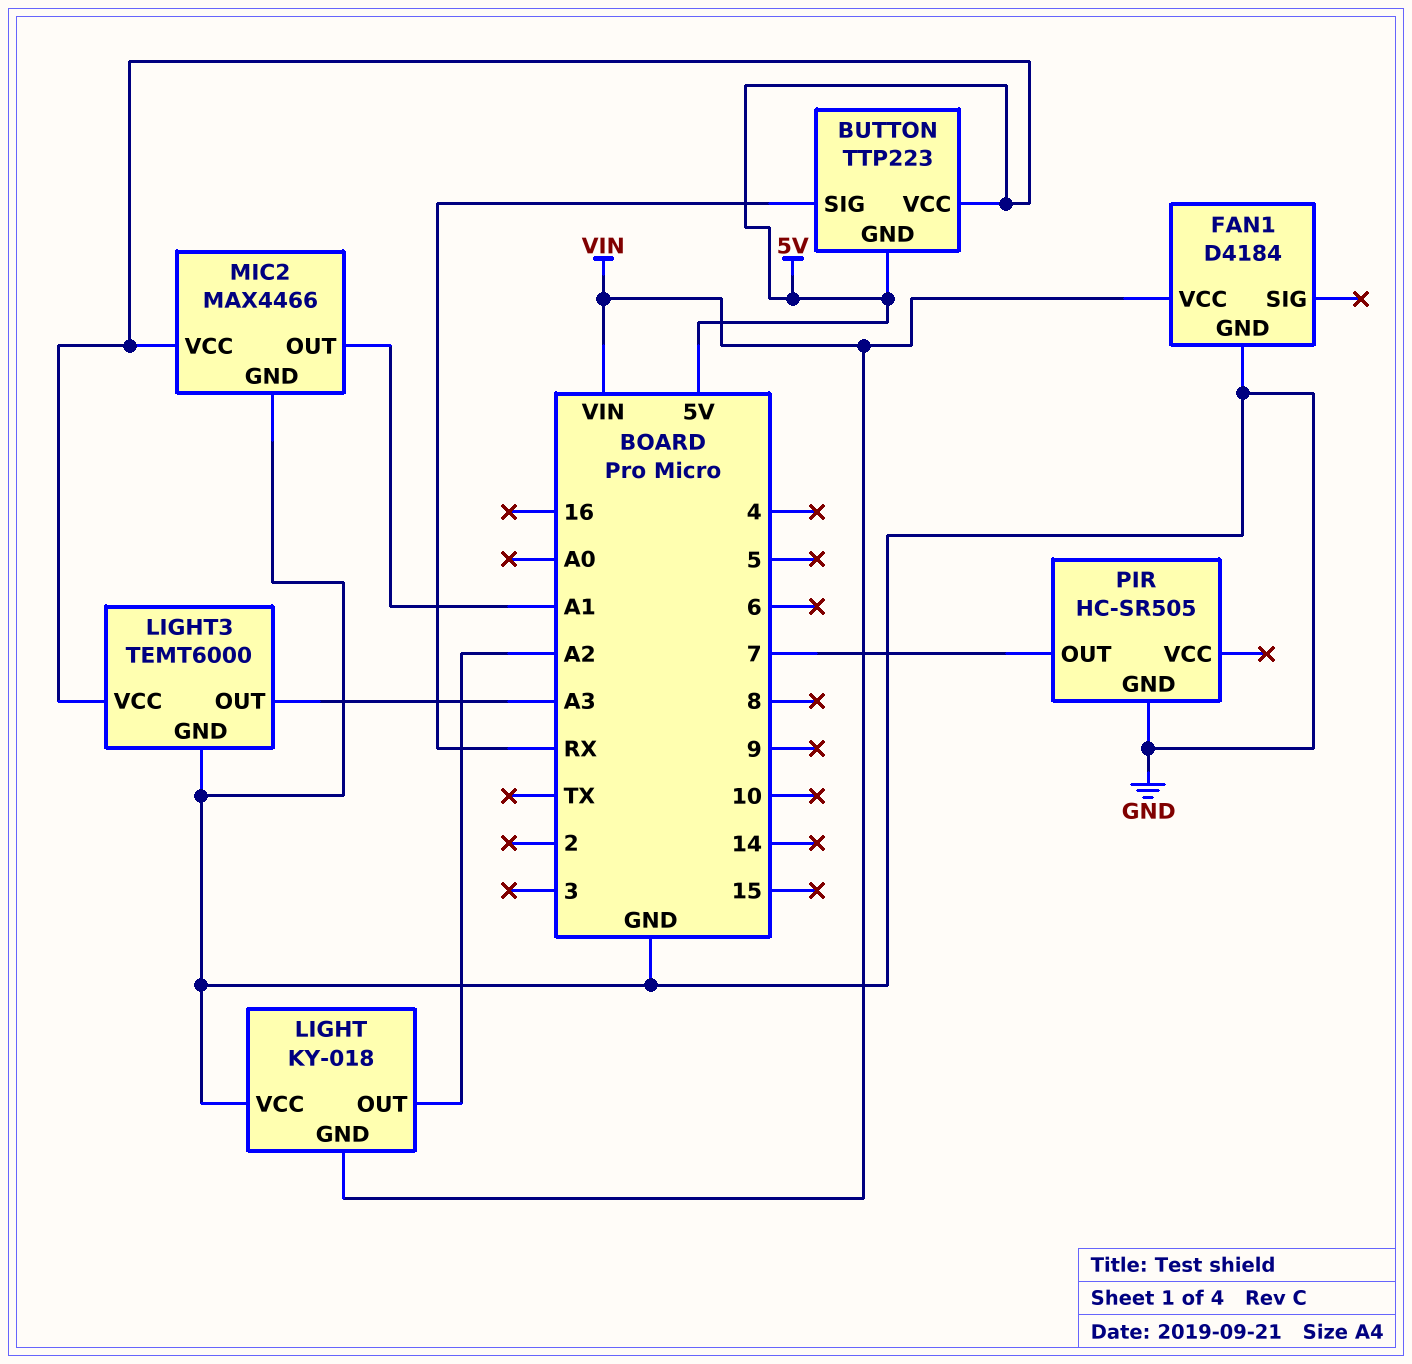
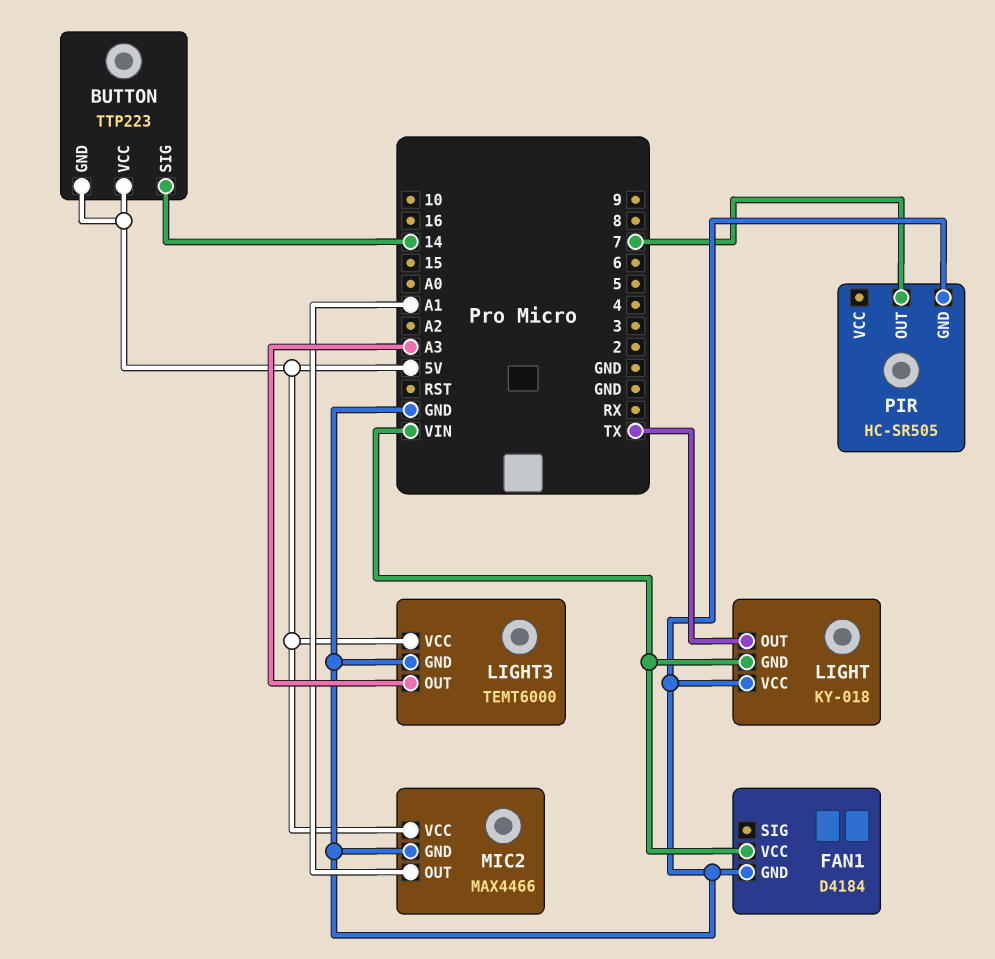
BUTTON pin SIG: RX -> 14
LIGHT pin OUT: A2 -> TX

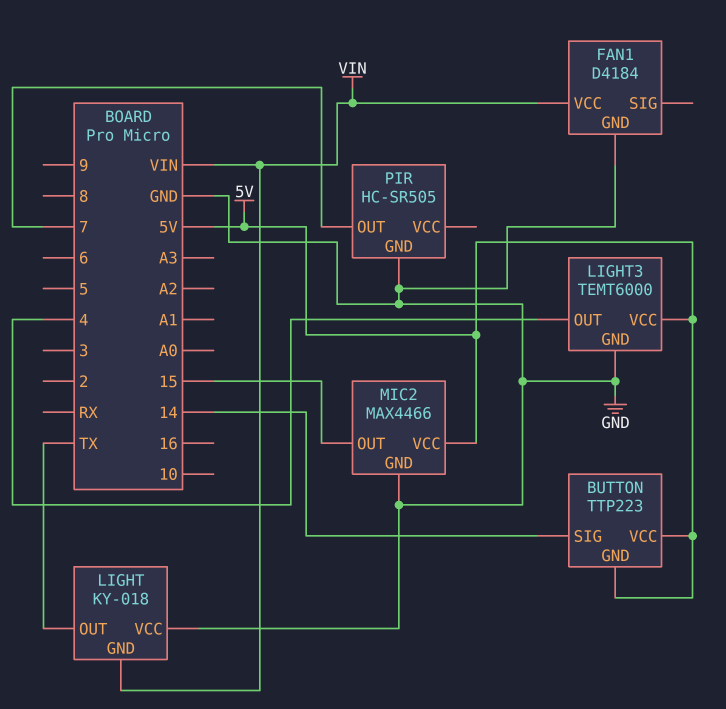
LIGHT3 pin OUT: A3 -> 4
MIC2 pin OUT: A1 -> 15

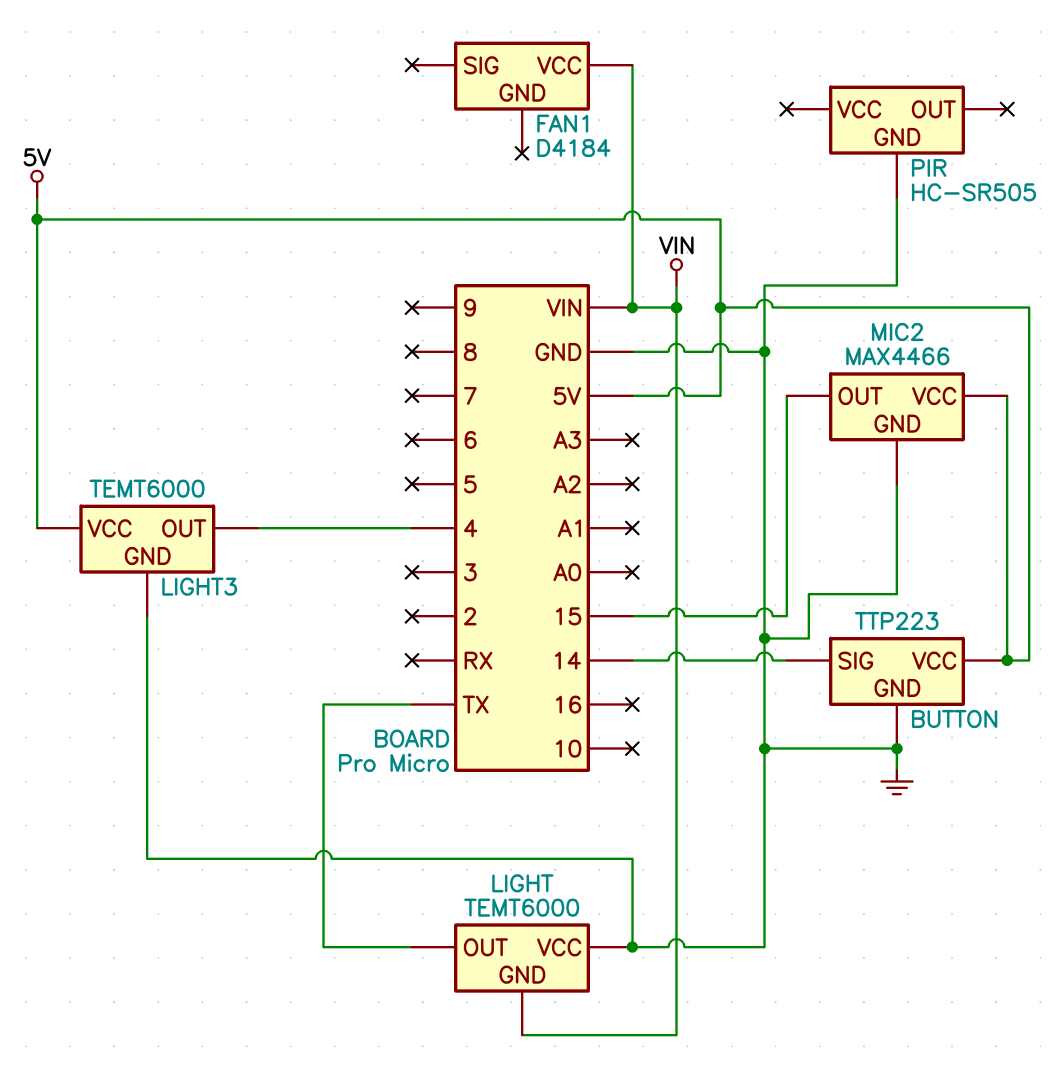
BUTTON pin GND: 5V -> GND
FAN1 pin GND: GND -> none
LIGHT: KY-018 -> TEMT6000
PIR pin OUT: 7 -> none

